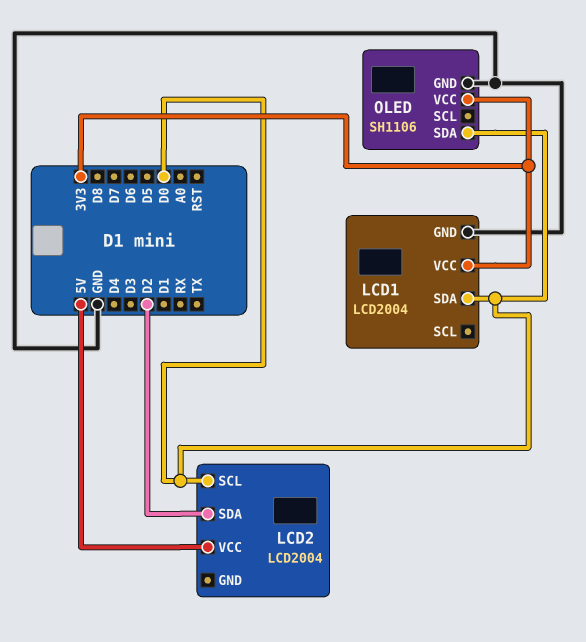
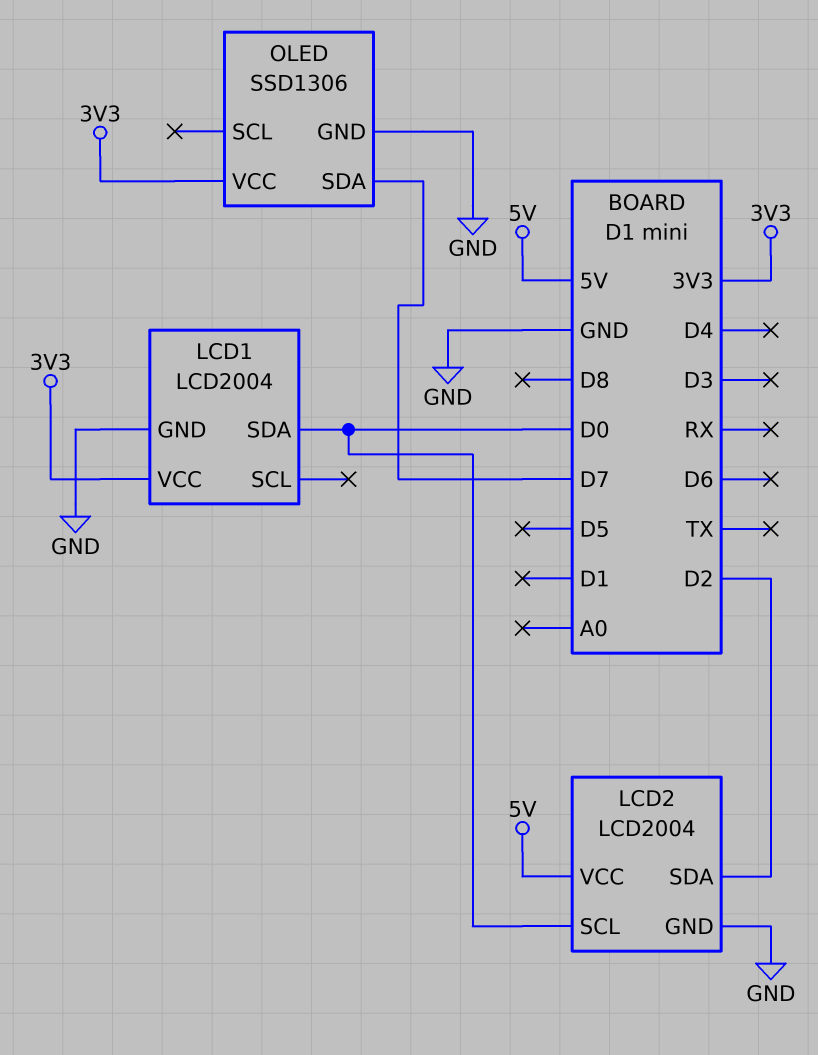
LCD2 pin GND: none -> GND
OLED: SH1106 -> SSD1306
OLED pin SDA: D0 -> D7

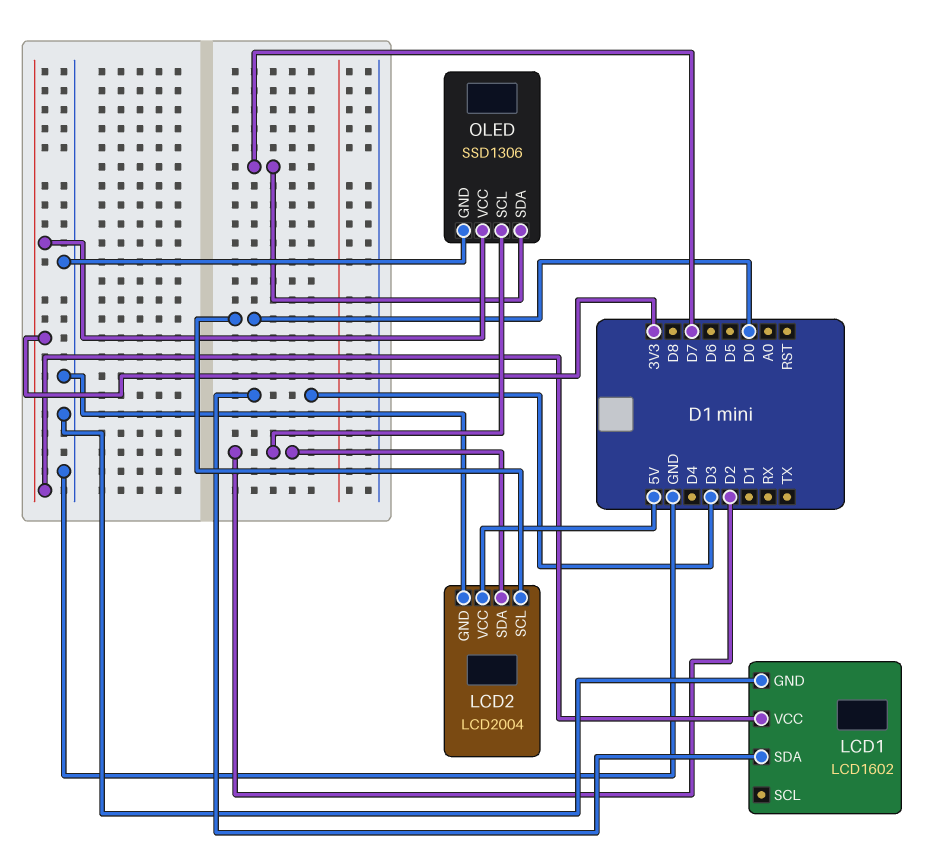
LCD1: LCD2004 -> LCD1602
LCD1 pin SDA: D0 -> D3
OLED pin SCL: none -> D2

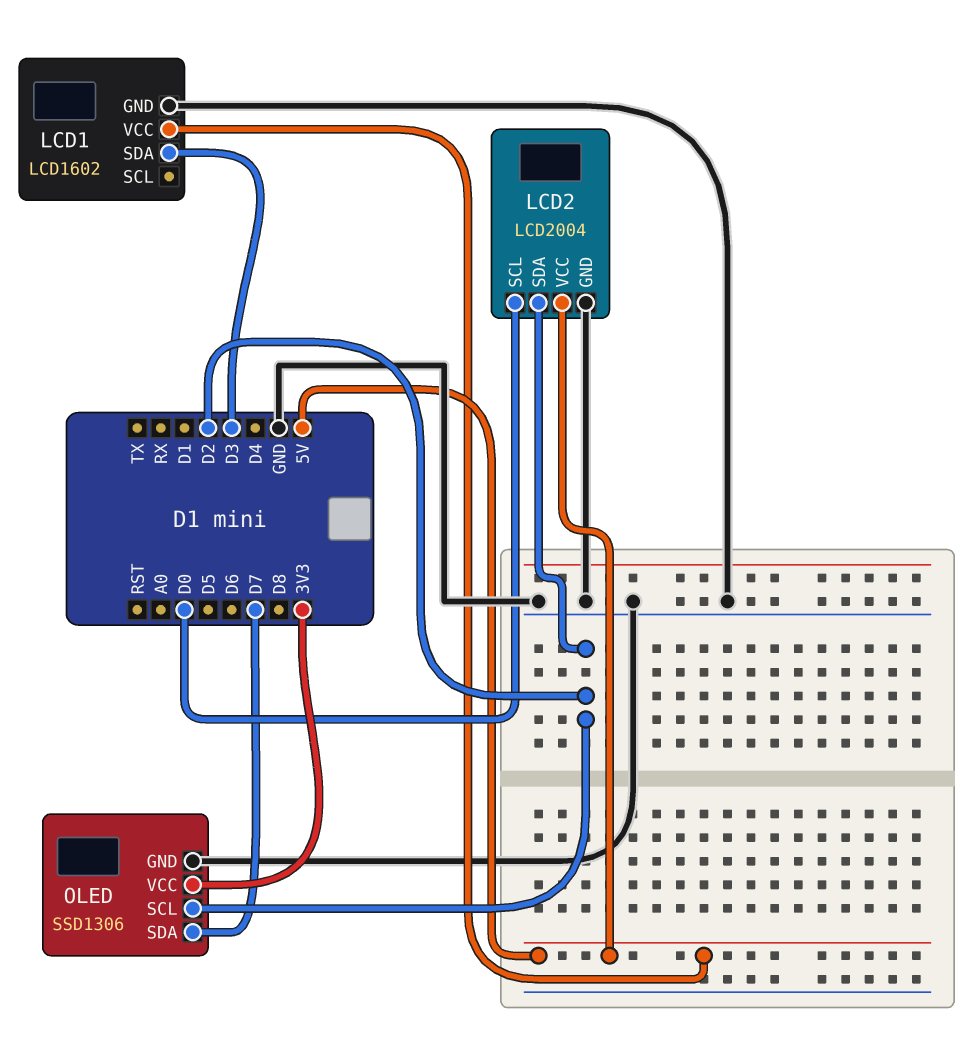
LCD1 pin VCC: 3V3 -> 5V

